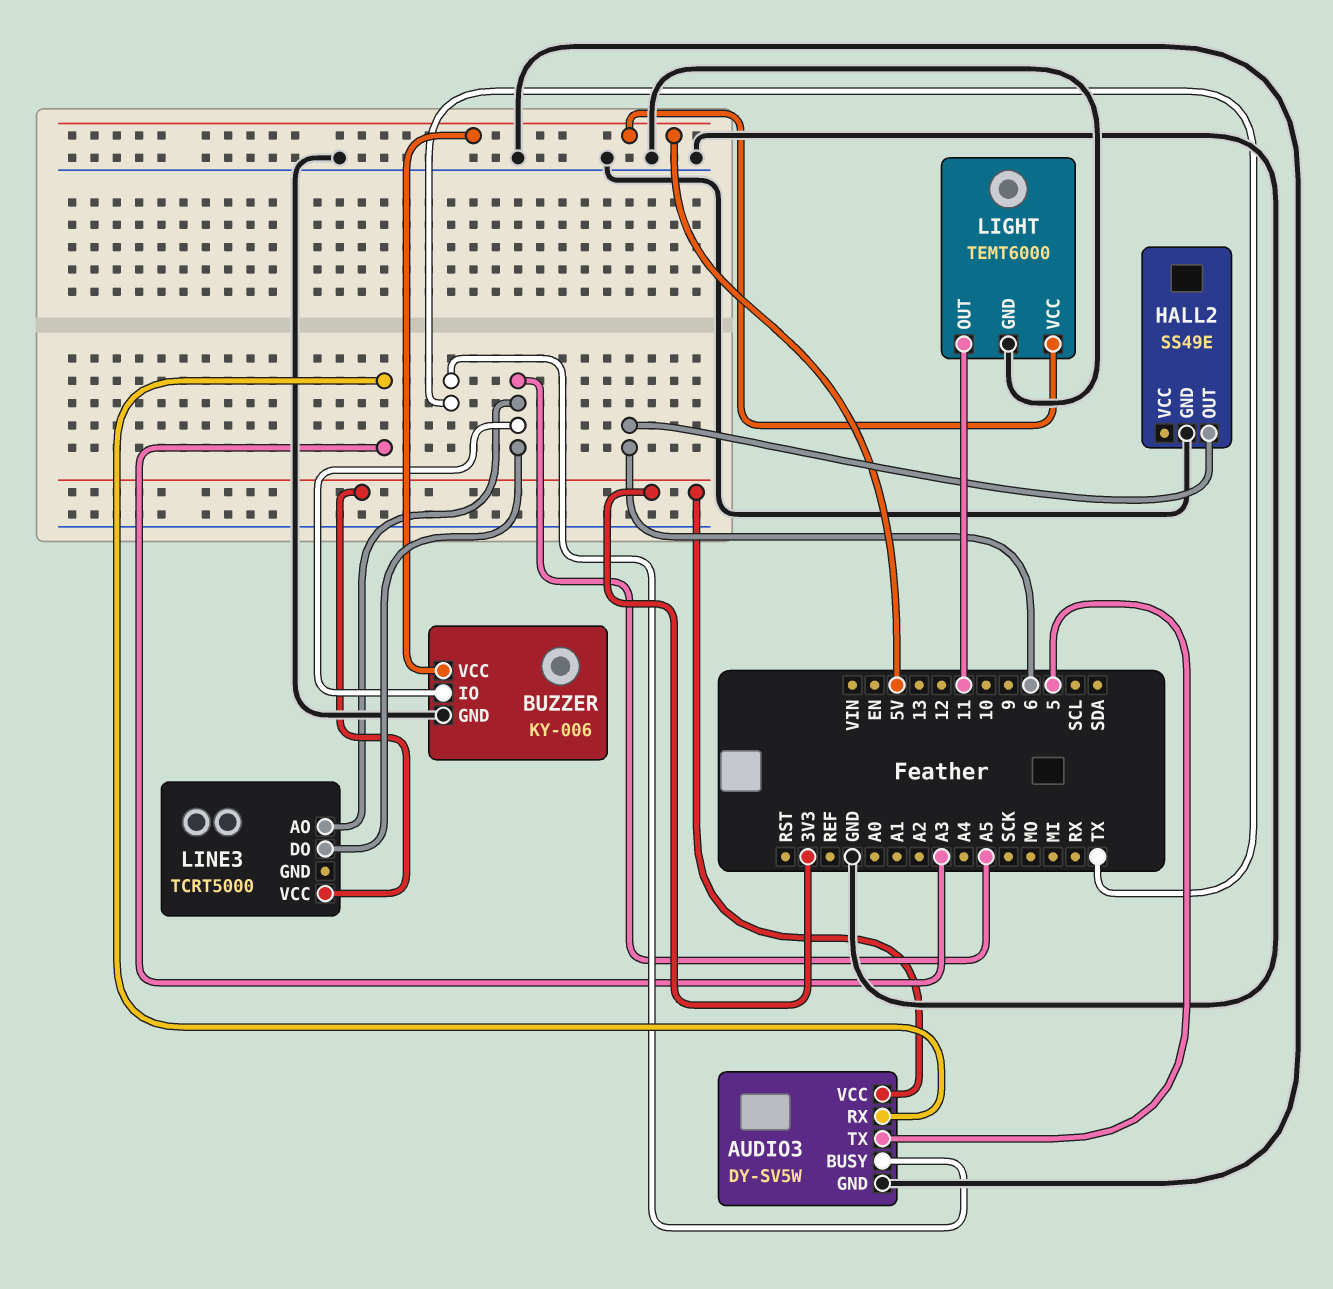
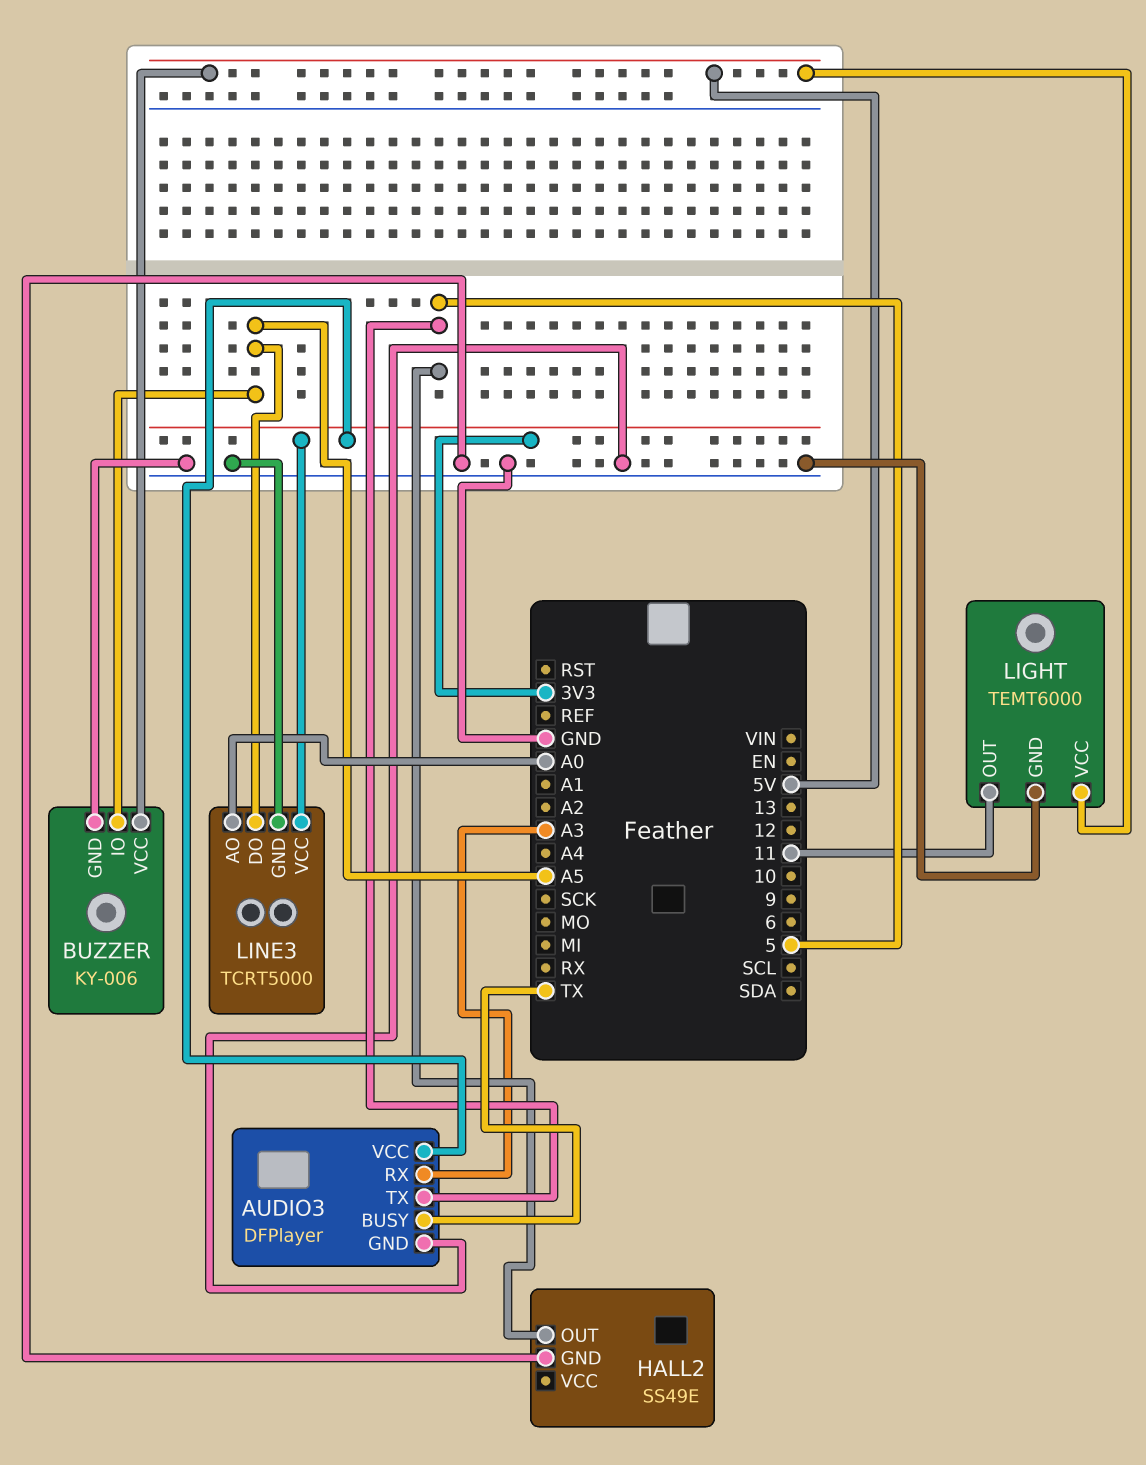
AUDIO3: DY-SV5W -> DFPlayer
HALL2 pin OUT: 6 -> 5
LINE3 pin AO: A5 -> A0
LINE3 pin GND: none -> GND

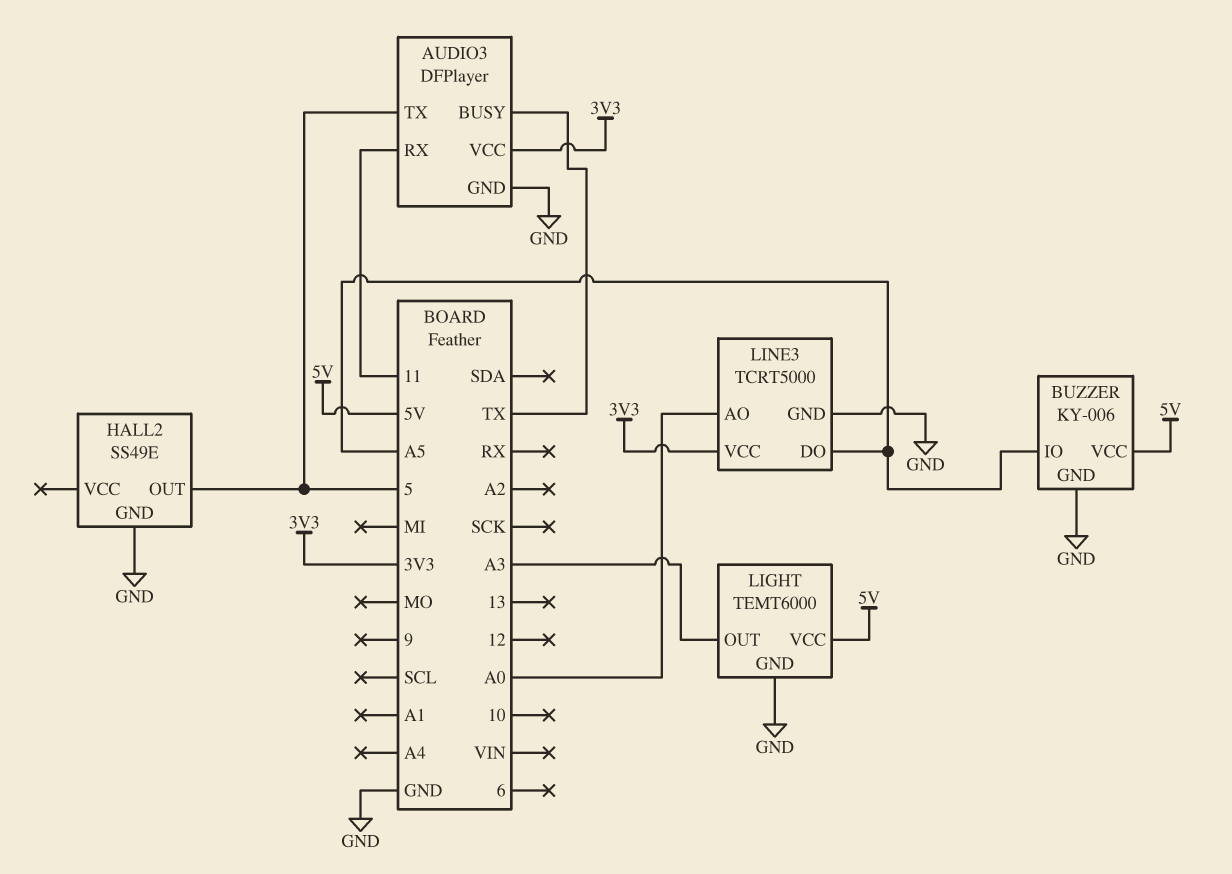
AUDIO3 pin RX: A3 -> 11
LIGHT pin OUT: 11 -> A3

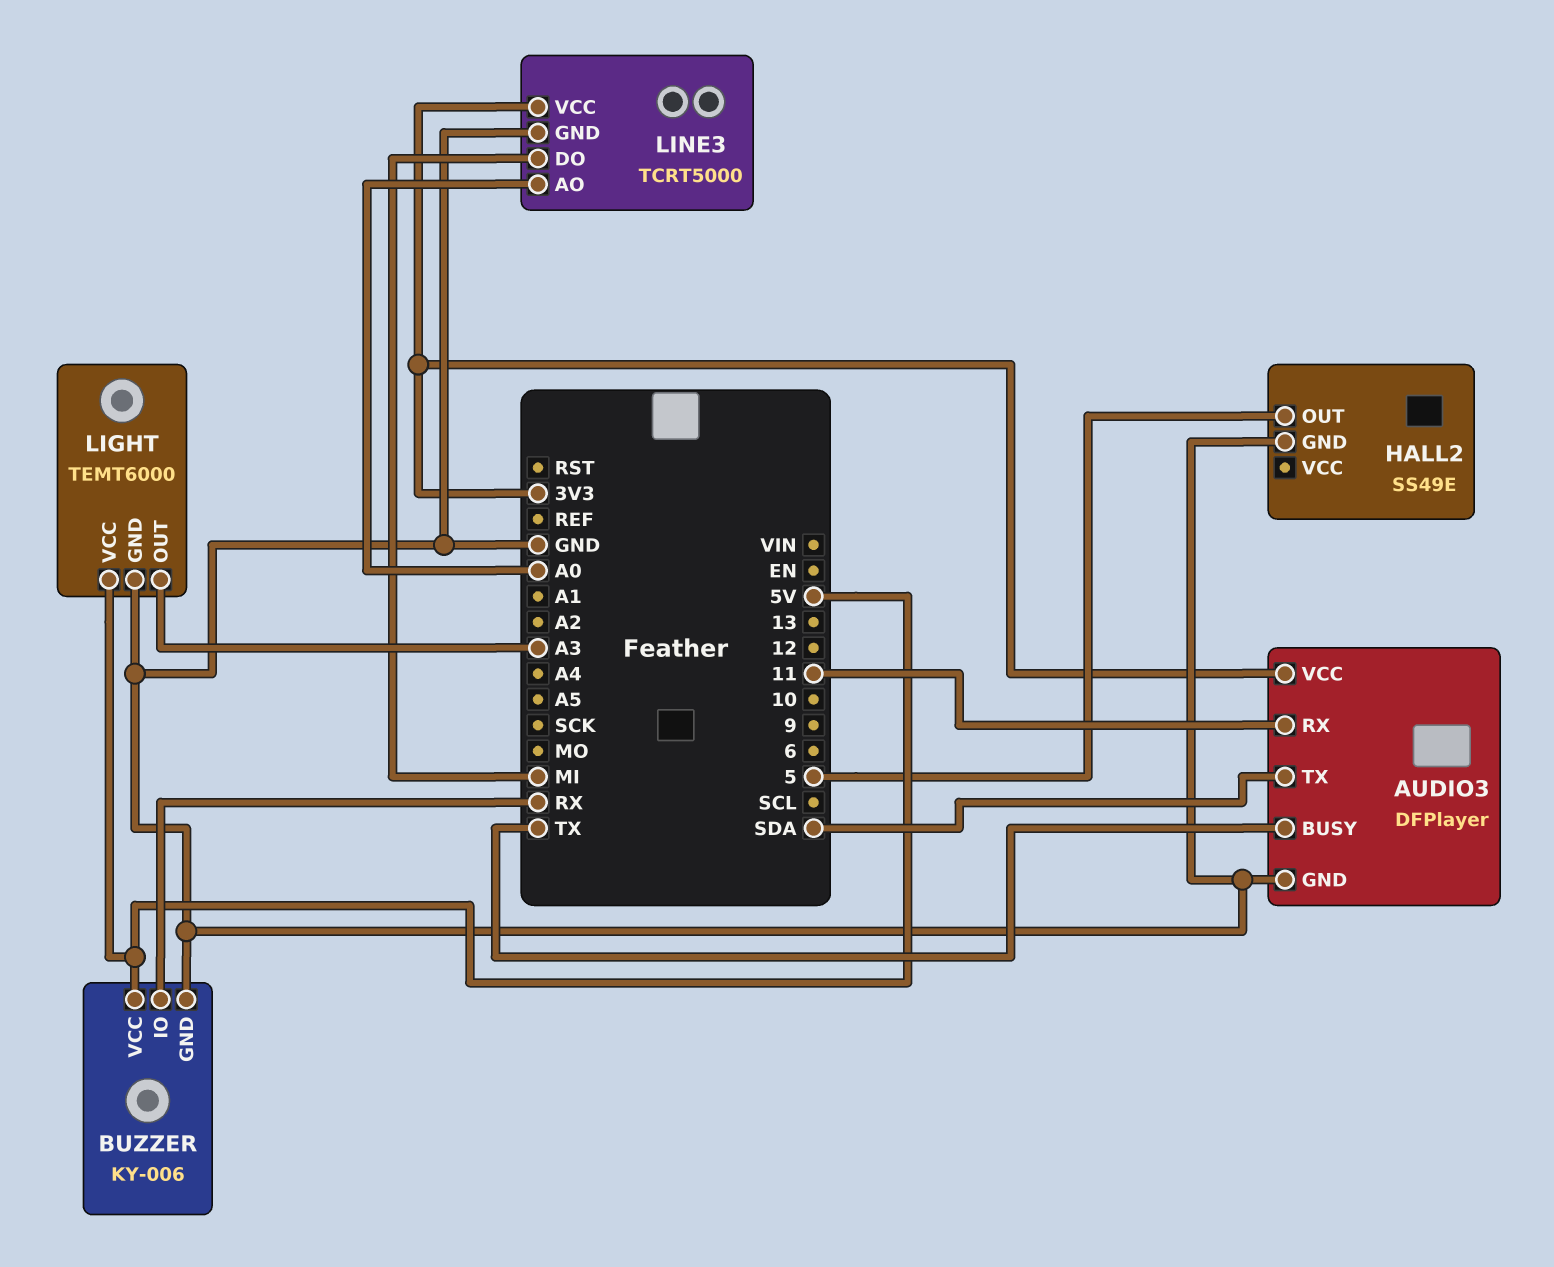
AUDIO3 pin TX: 5 -> SDA
BUZZER pin IO: A5 -> RX
LINE3 pin DO: A5 -> MI

